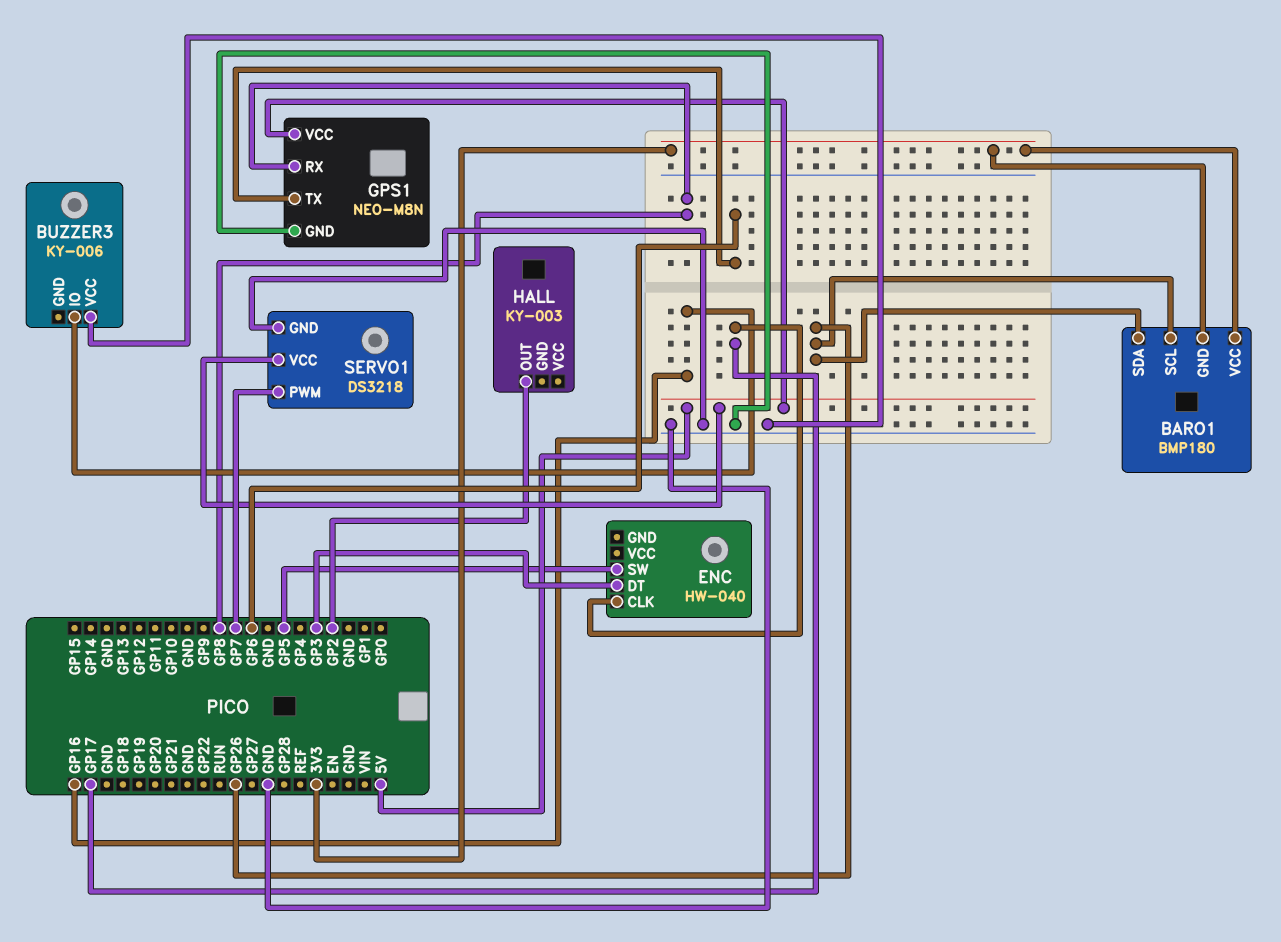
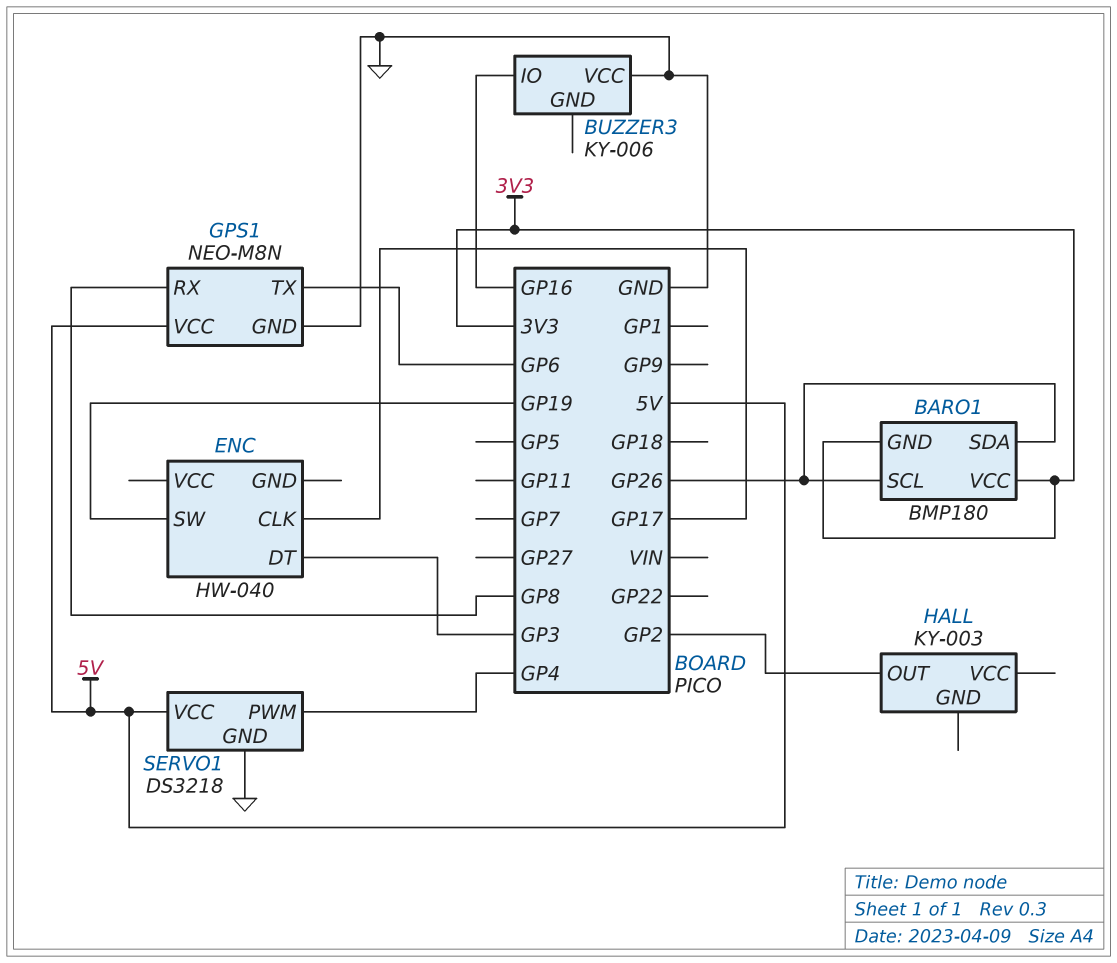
ENC pin SW: GP5 -> GP19
SERVO1 pin PWM: GP7 -> GP4

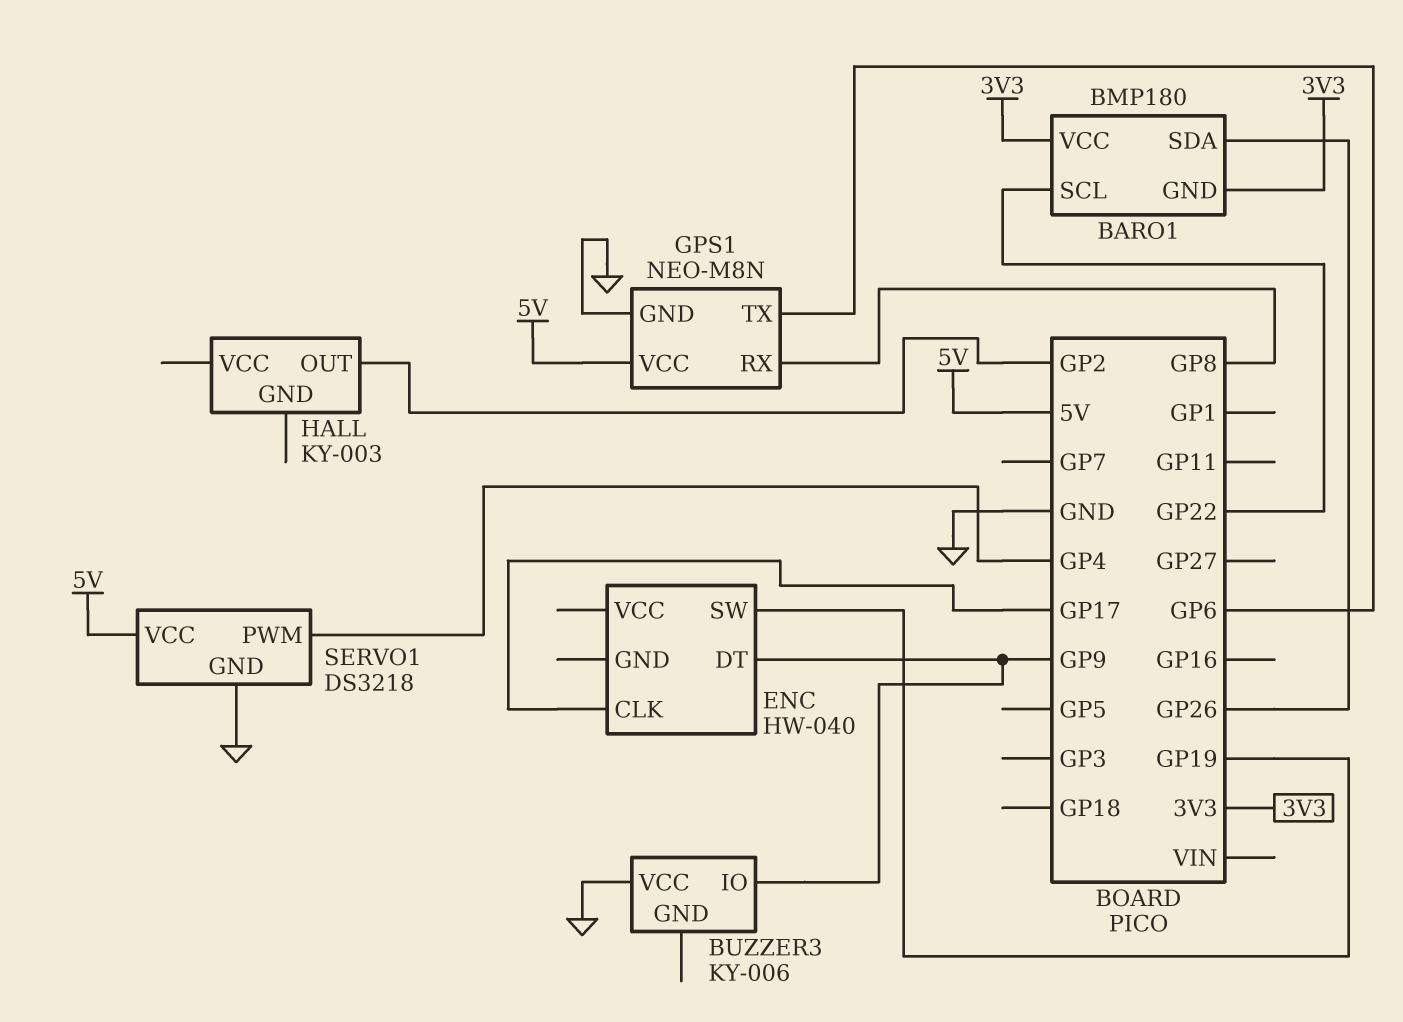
BARO1 pin SCL: GP26 -> GP22
BUZZER3 pin IO: GP16 -> GP9
ENC pin DT: GP3 -> GP9

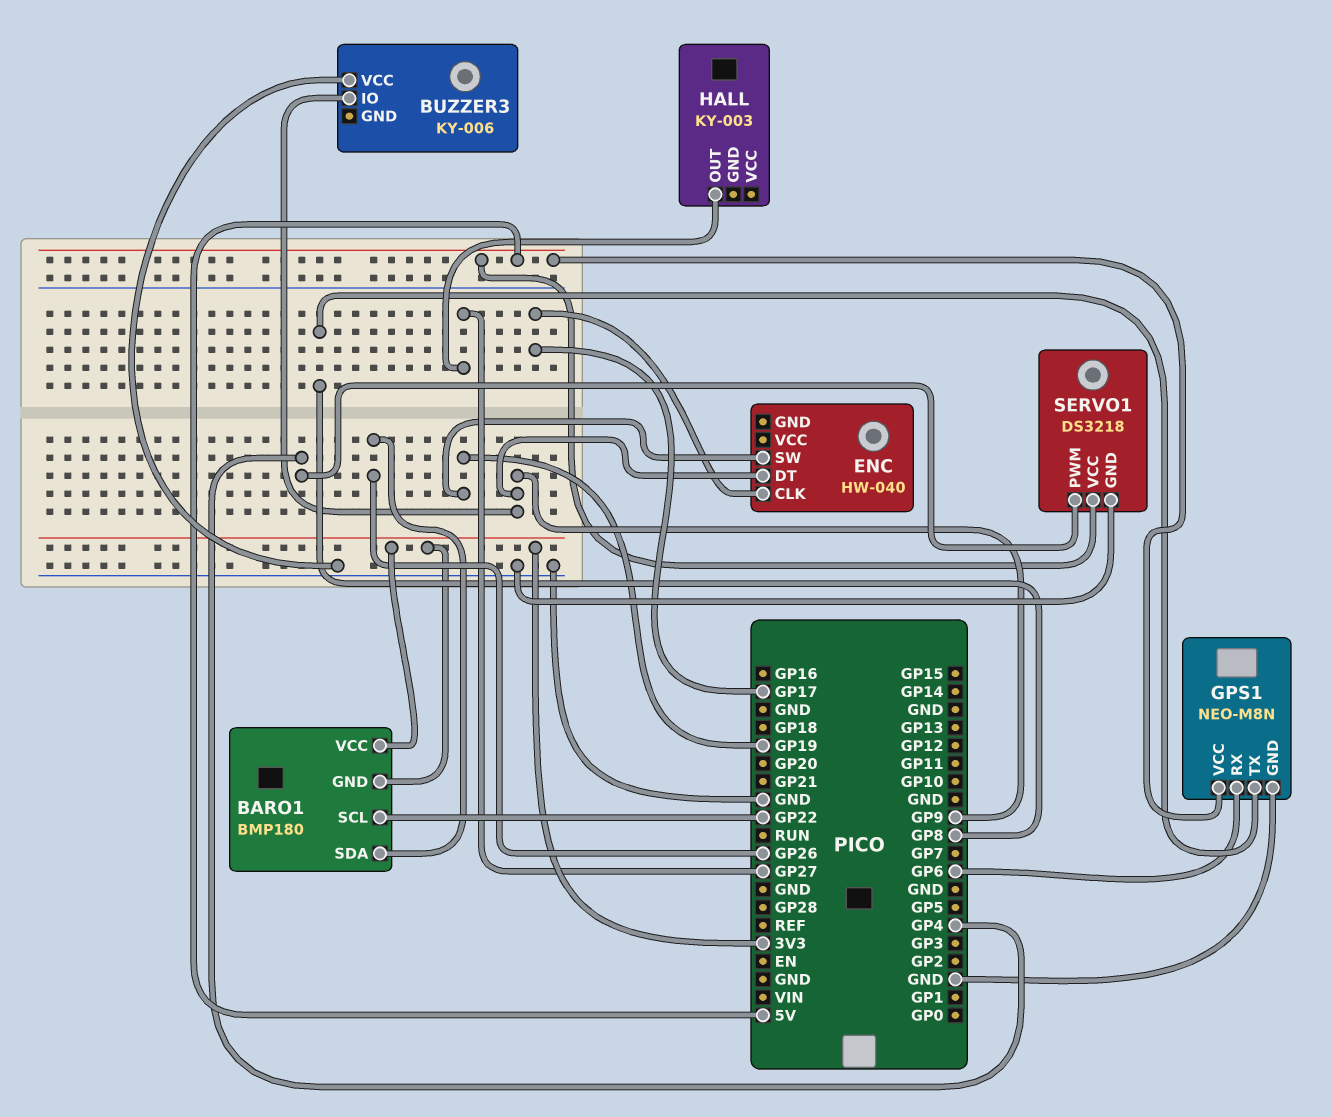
GPS1 pin RX: GP8 -> GP6
GPS1 pin TX: GP6 -> GP8
HALL pin OUT: GP2 -> GP27

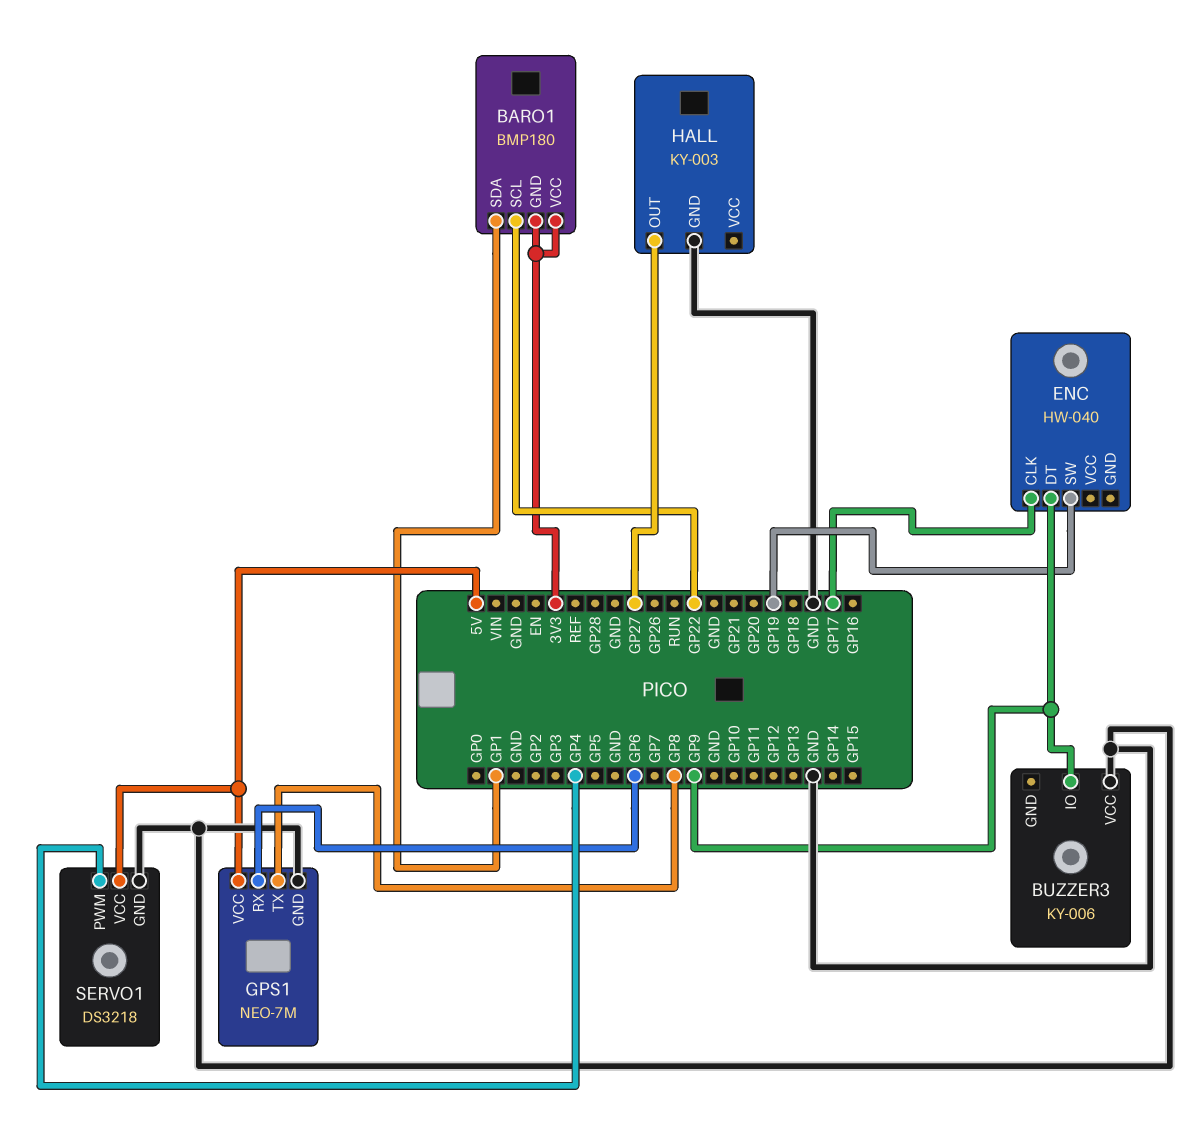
BARO1 pin SDA: GP26 -> GP1
GPS1: NEO-M8N -> NEO-7M
HALL pin GND: none -> GND

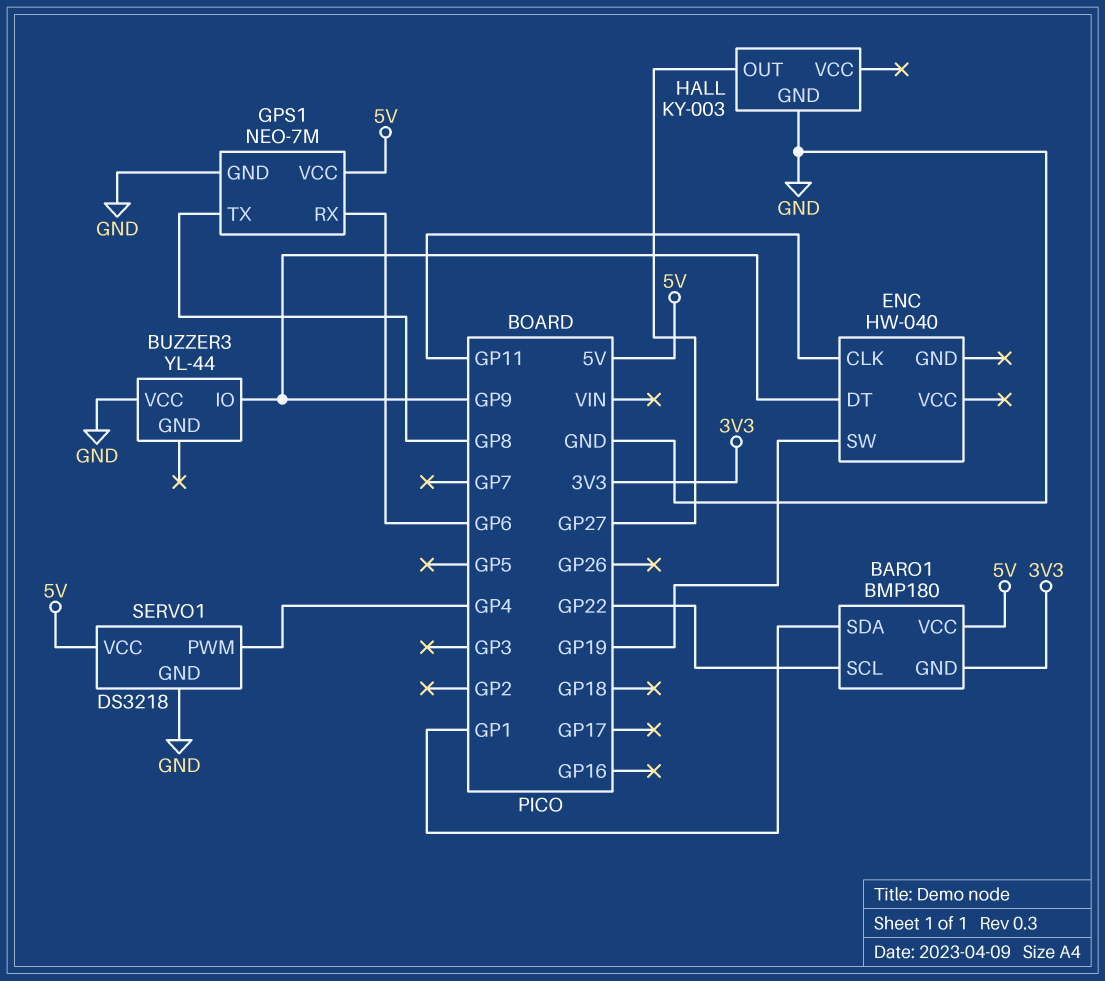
BARO1 pin VCC: 3V3 -> 5V
BUZZER3: KY-006 -> YL-44
ENC pin CLK: GP17 -> GP11

